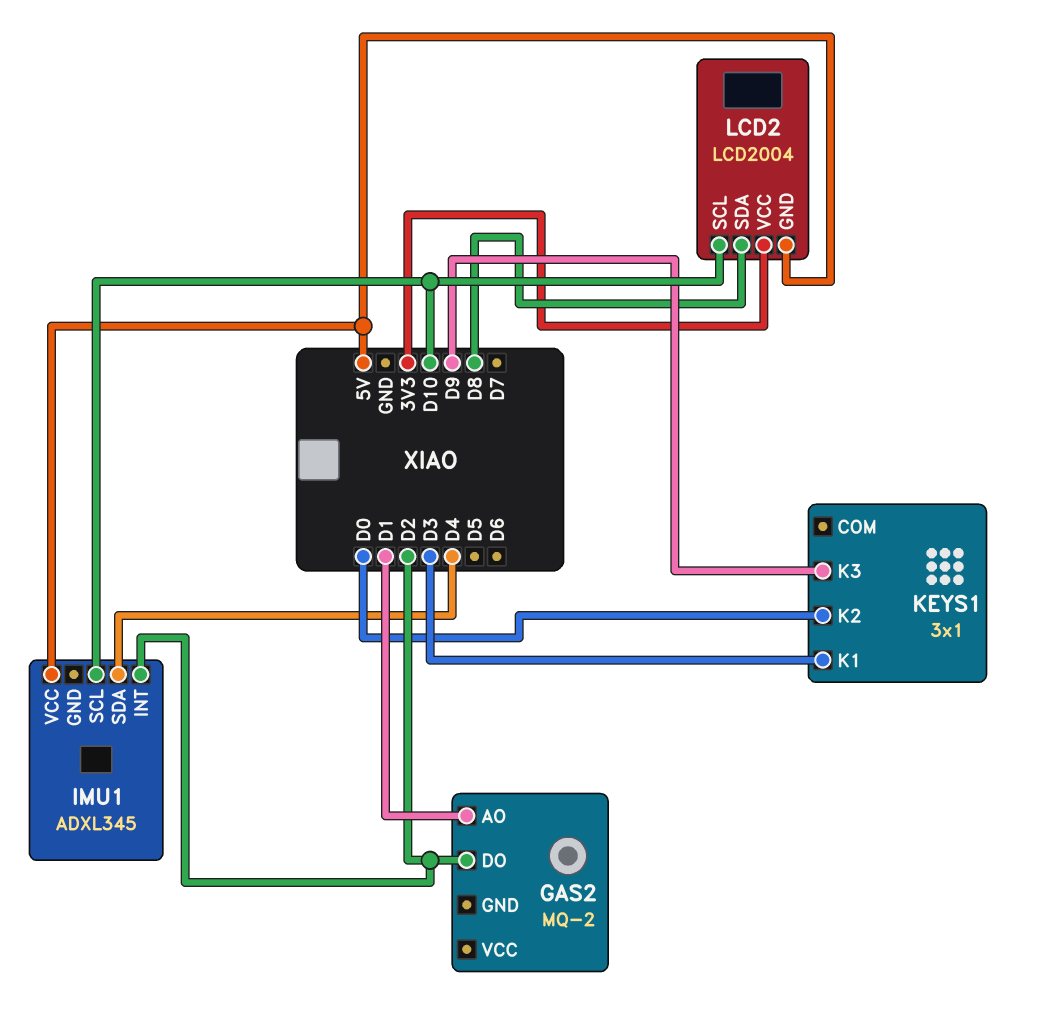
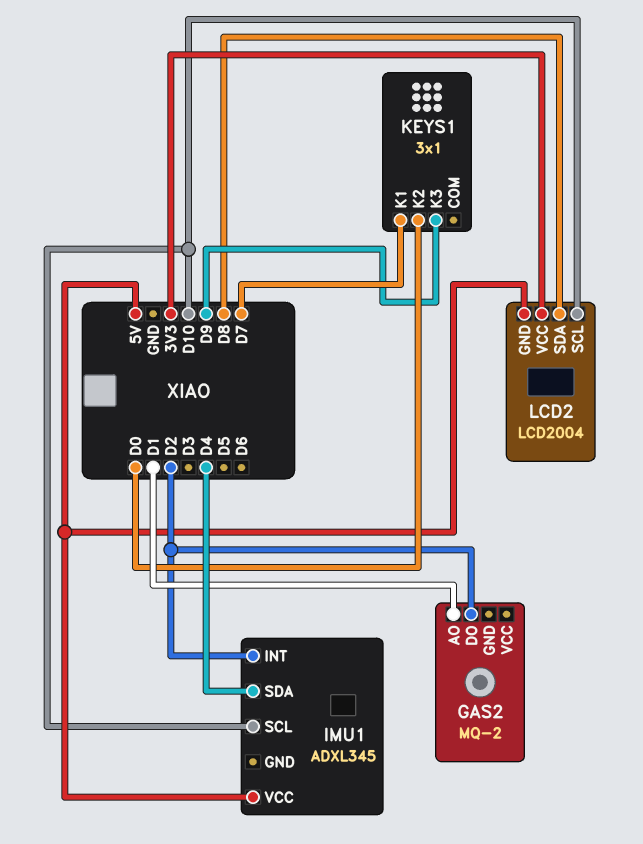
KEYS1 pin K1: D3 -> D7

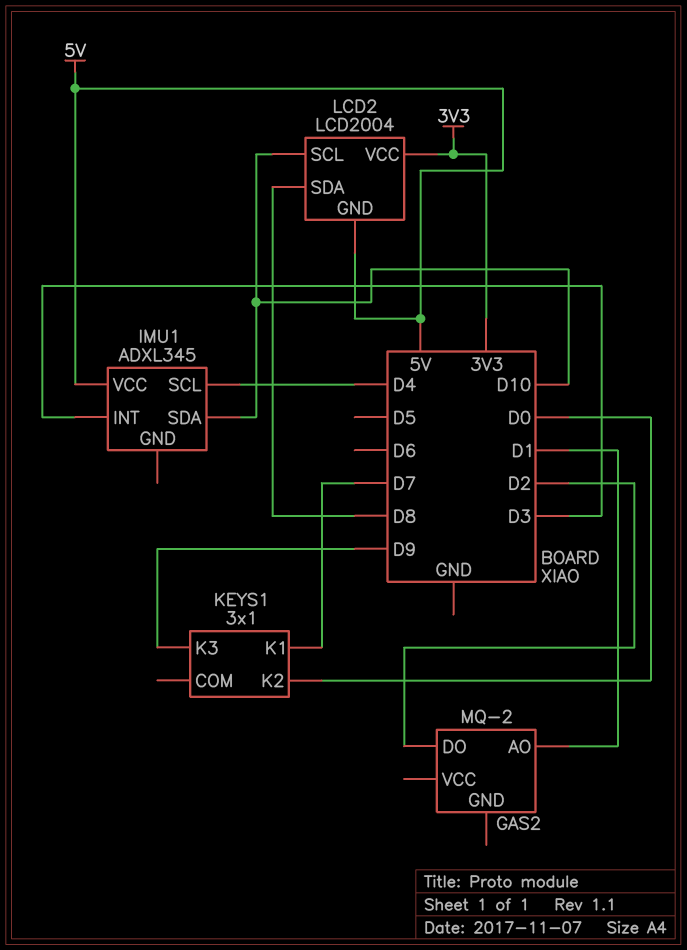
IMU1 pin INT: D2 -> D3
IMU1 pin SCL: D10 -> D4
IMU1 pin SDA: D4 -> D10

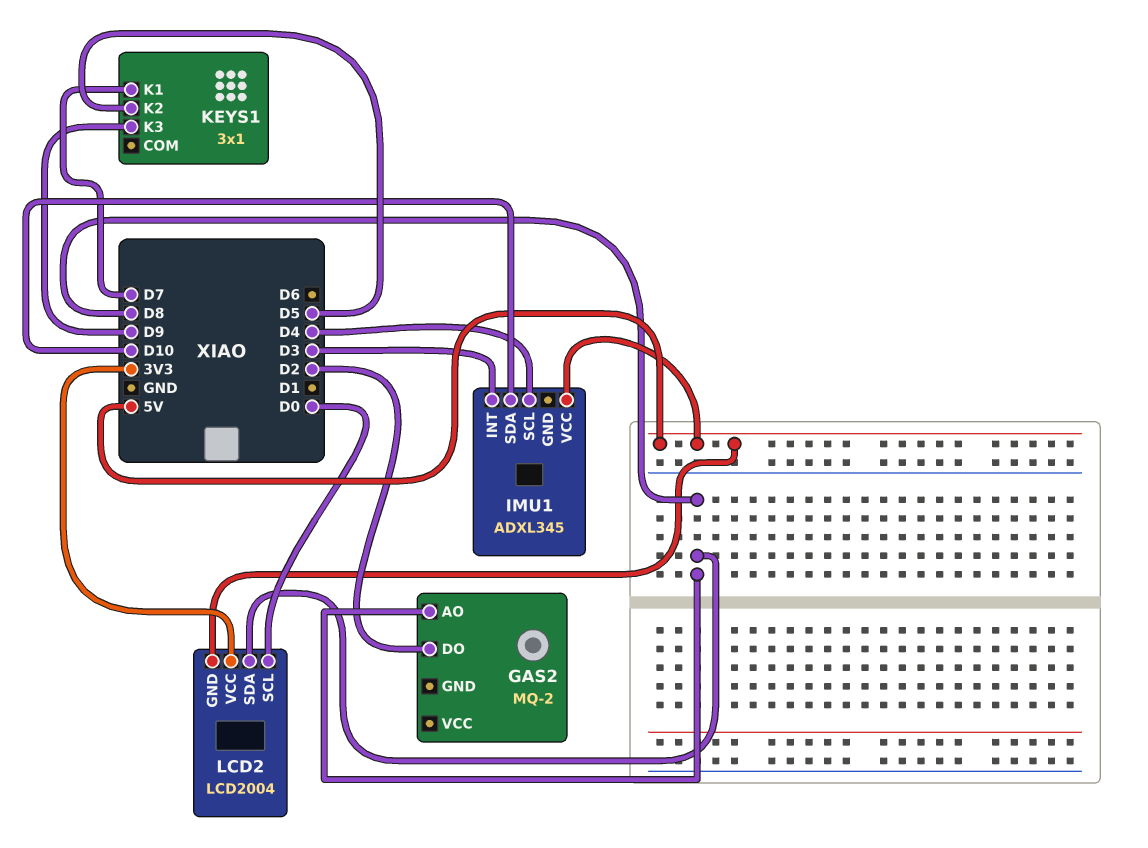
GAS2 pin AO: D1 -> D8
KEYS1 pin K2: D0 -> D5
LCD2 pin SCL: D10 -> D0

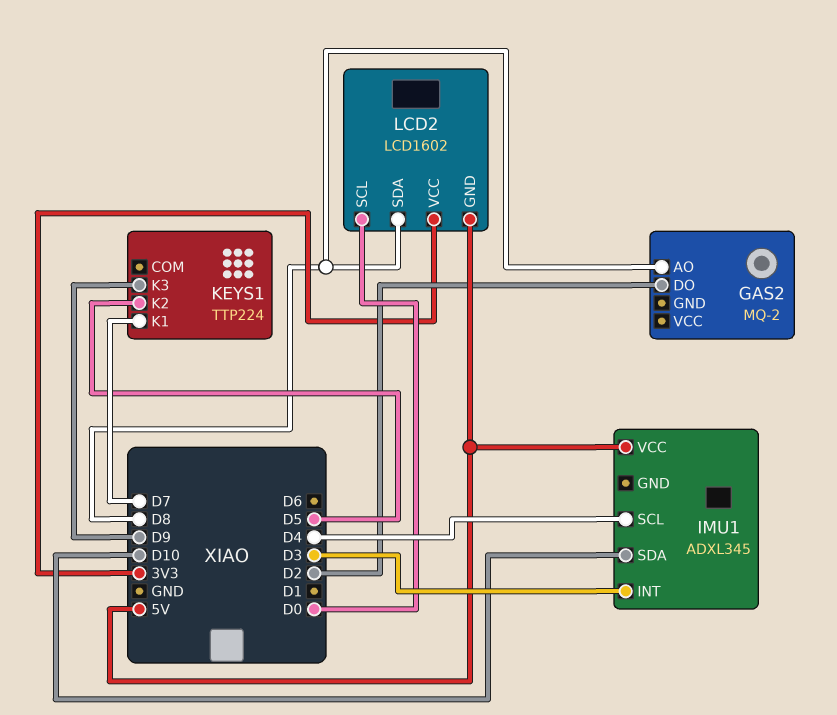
KEYS1: 3x1 -> TTP224
LCD2: LCD2004 -> LCD1602

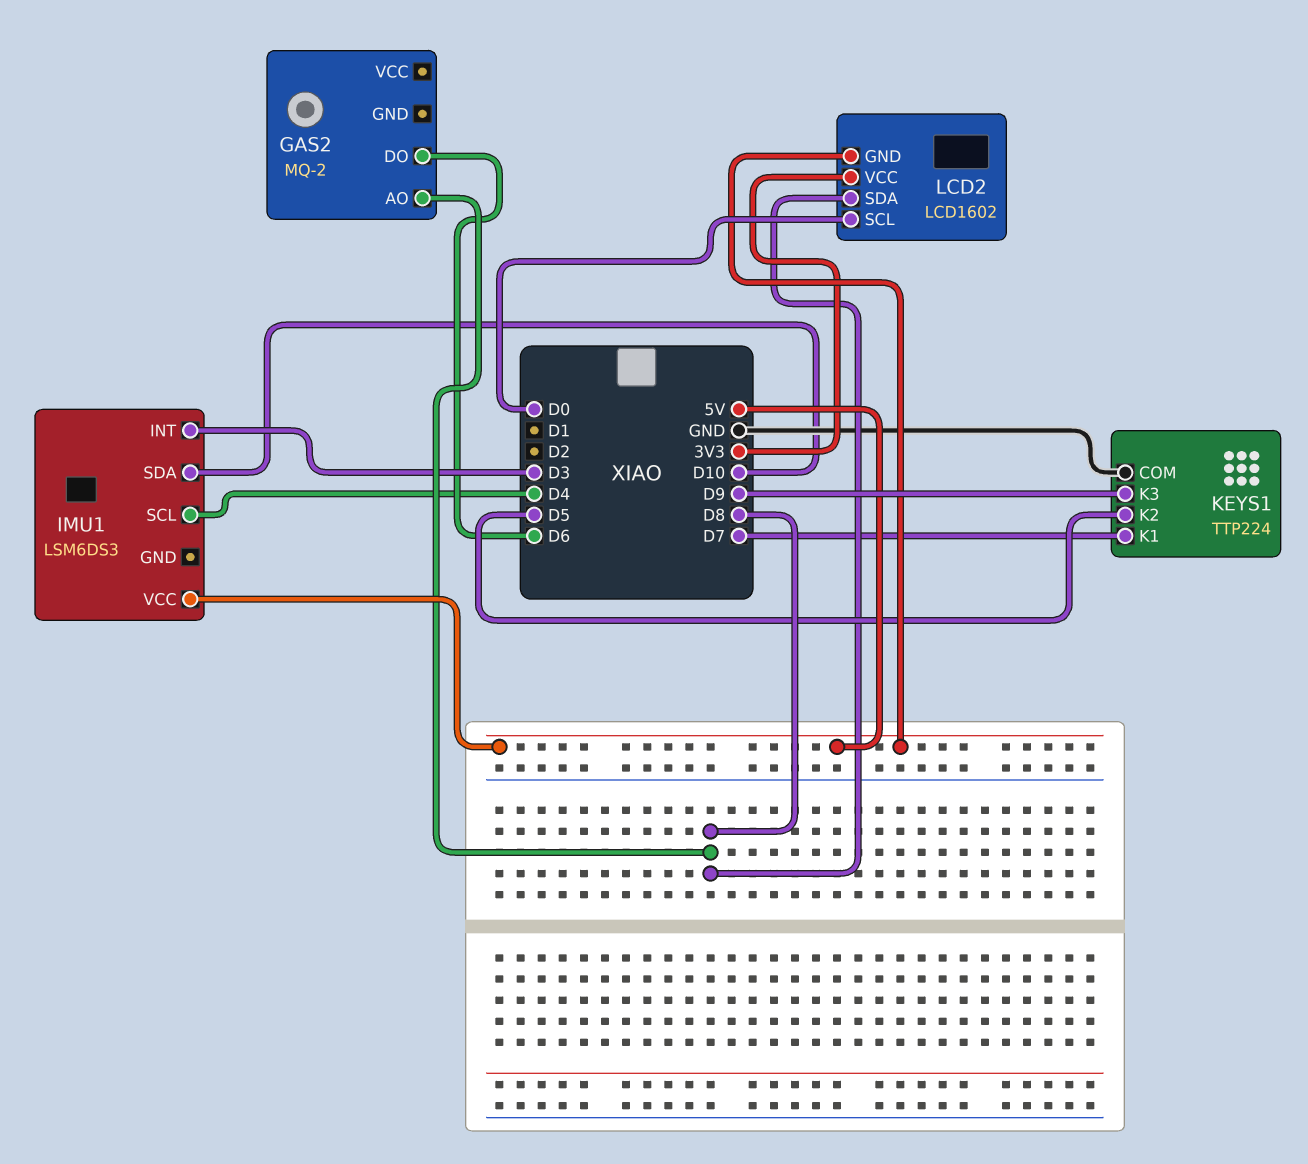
GAS2 pin DO: D2 -> D6
IMU1: ADXL345 -> LSM6DS3
KEYS1 pin COM: none -> GND

